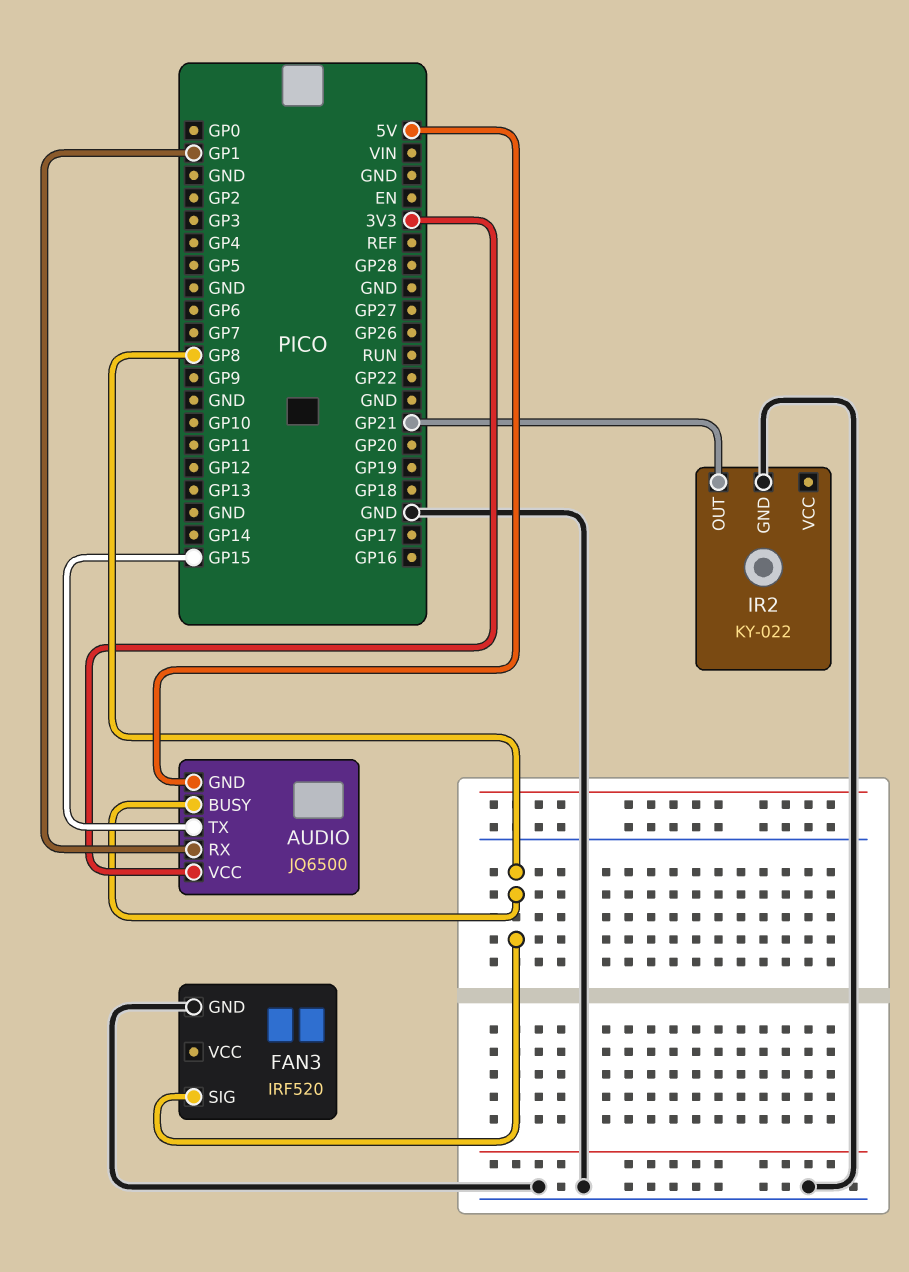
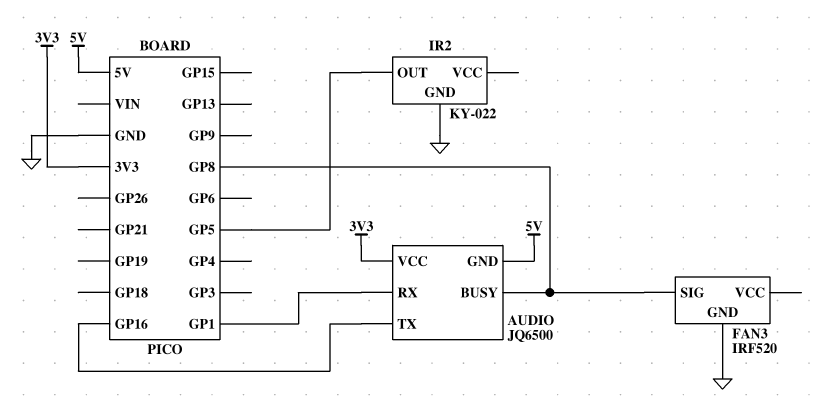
AUDIO pin TX: GP15 -> GP16
IR2 pin OUT: GP21 -> GP5

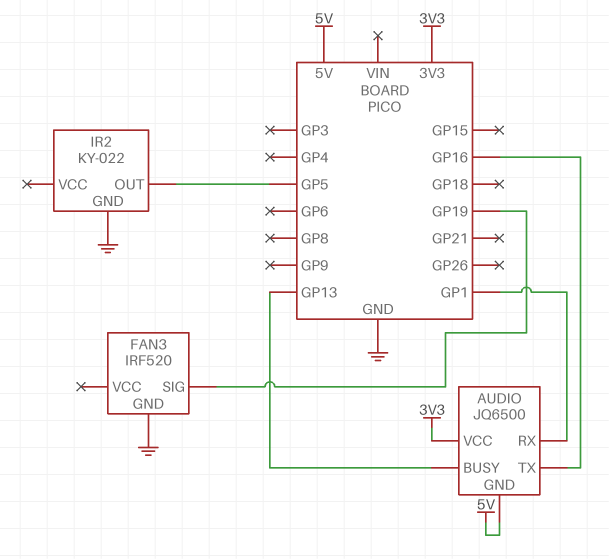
AUDIO pin BUSY: GP8 -> GP13
FAN3 pin SIG: GP8 -> GP19

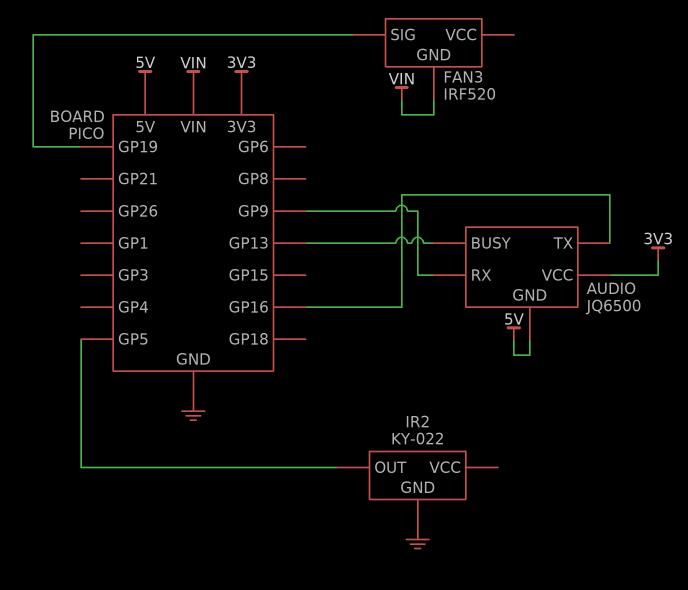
AUDIO pin RX: GP1 -> GP9
FAN3 pin GND: GND -> VIN

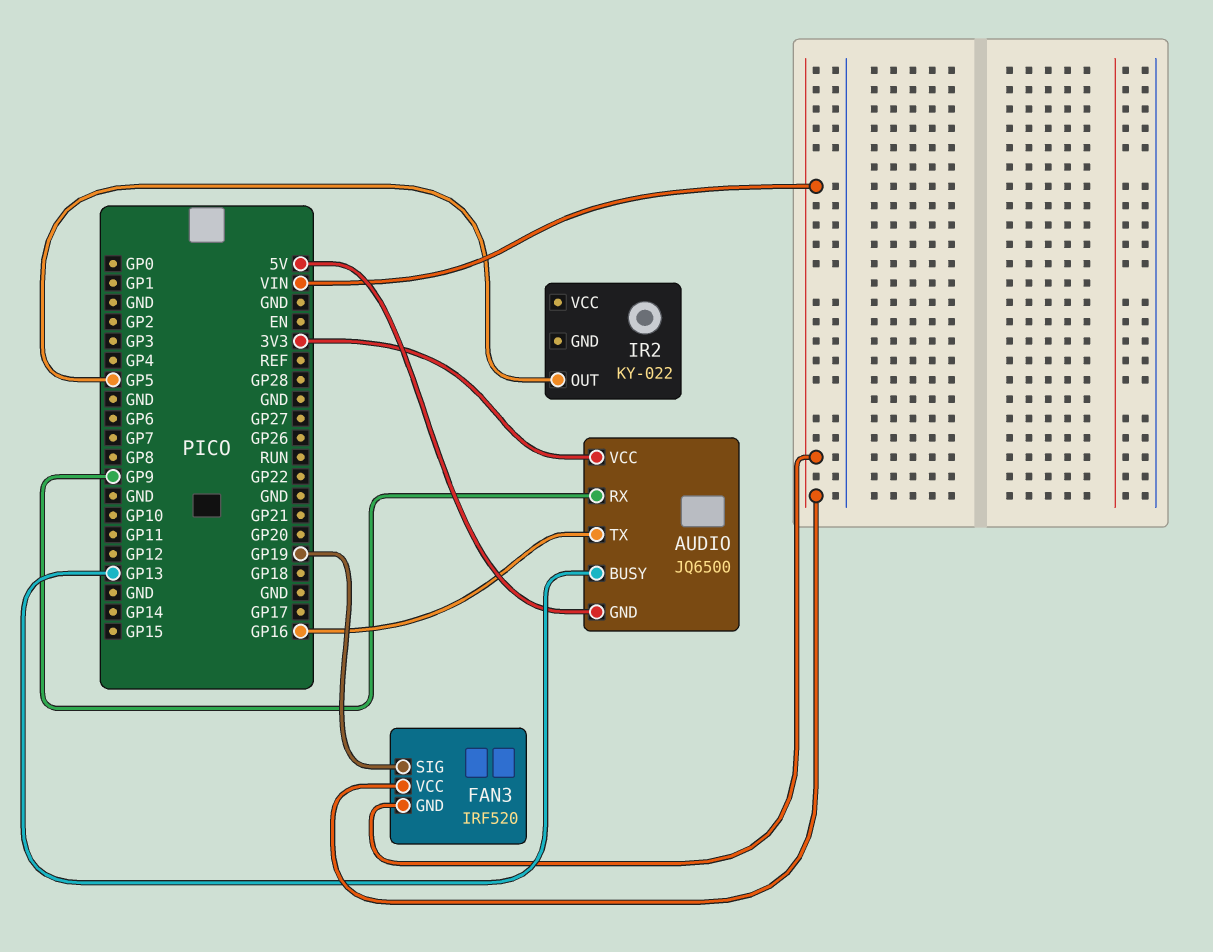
FAN3 pin VCC: none -> VIN
IR2 pin GND: GND -> none

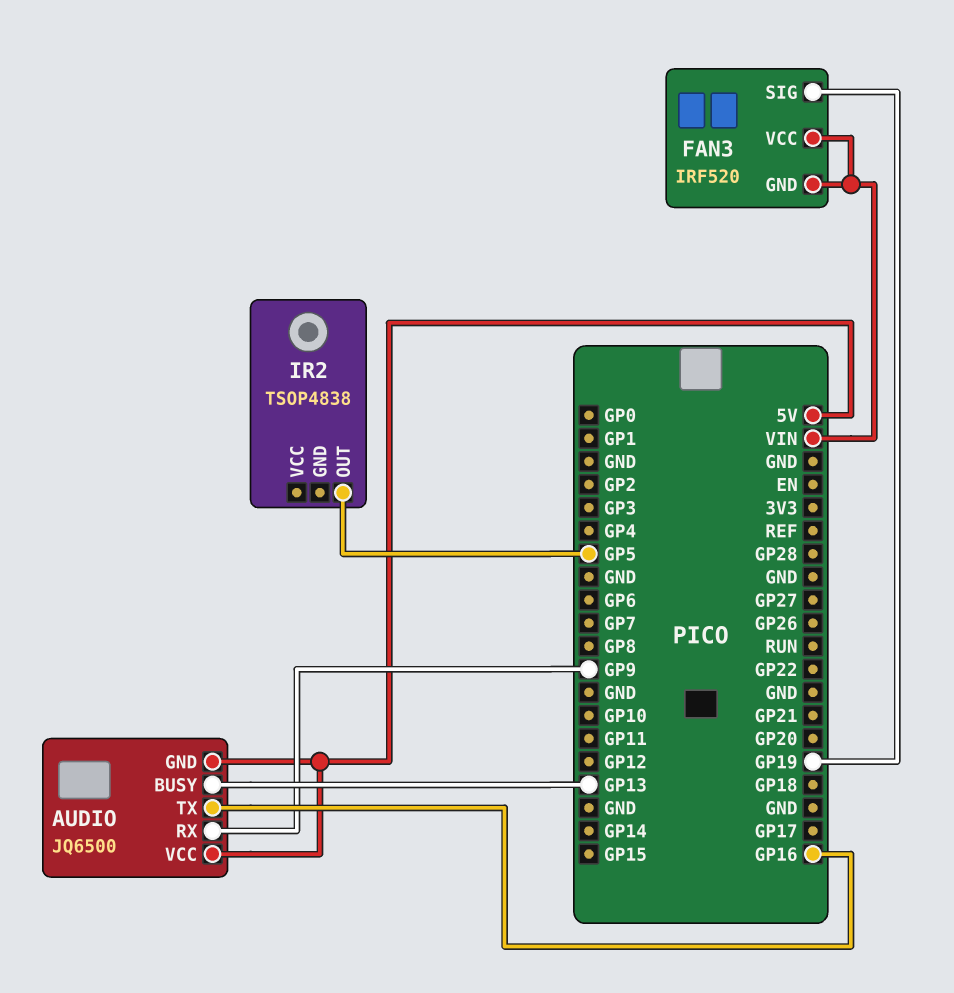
AUDIO pin VCC: 3V3 -> 5V
IR2: KY-022 -> TSOP4838

